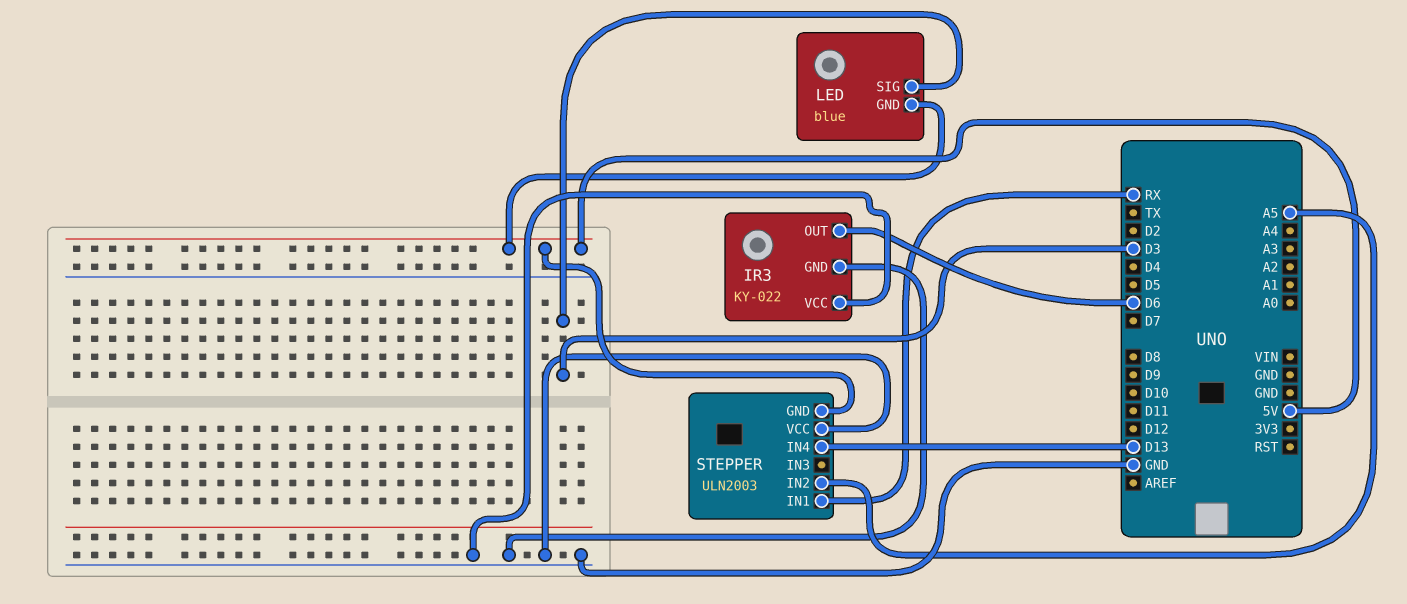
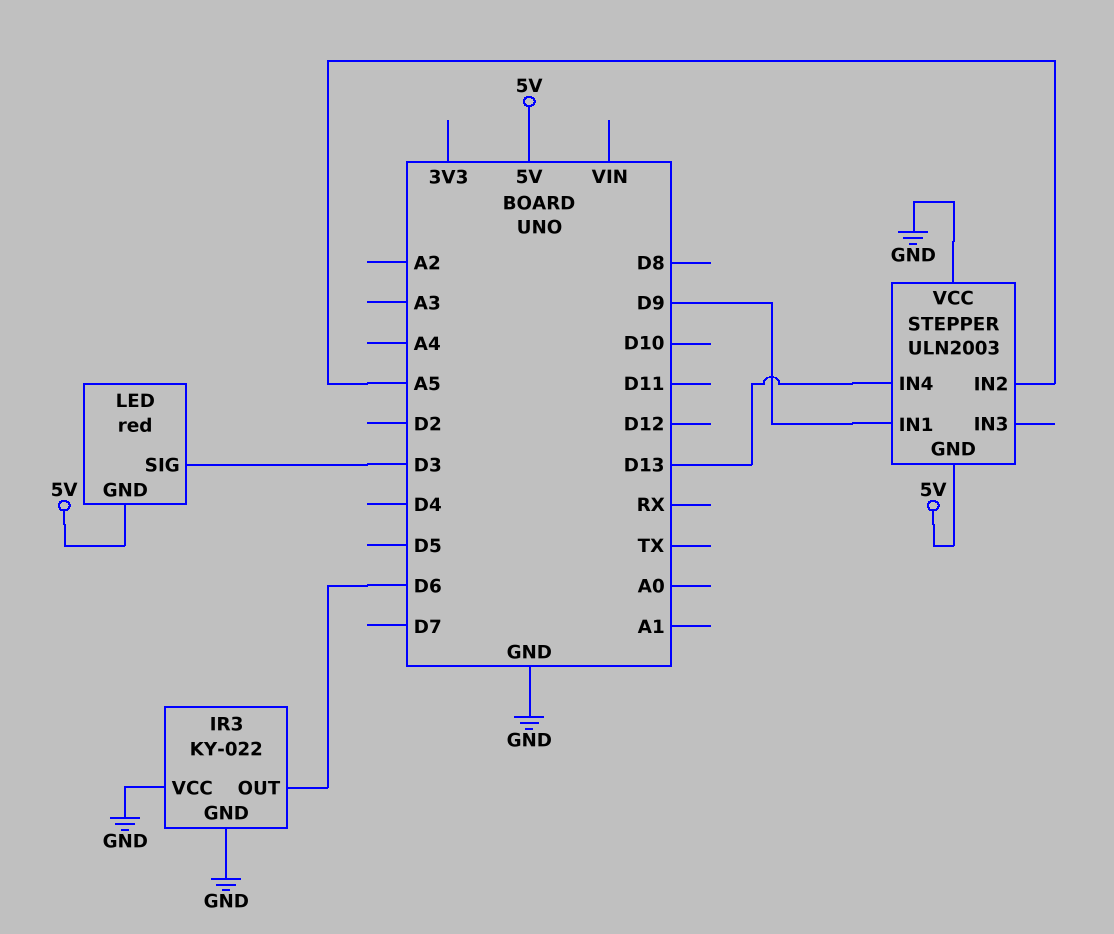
LED: blue -> red
STEPPER pin IN1: RX -> D9

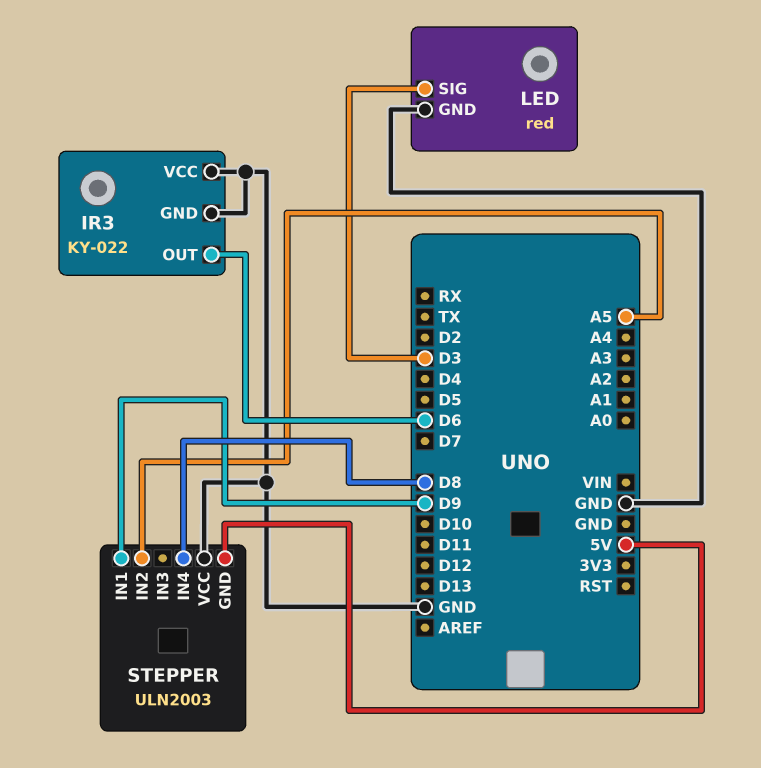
LED pin GND: 5V -> GND
STEPPER pin IN4: D13 -> D8

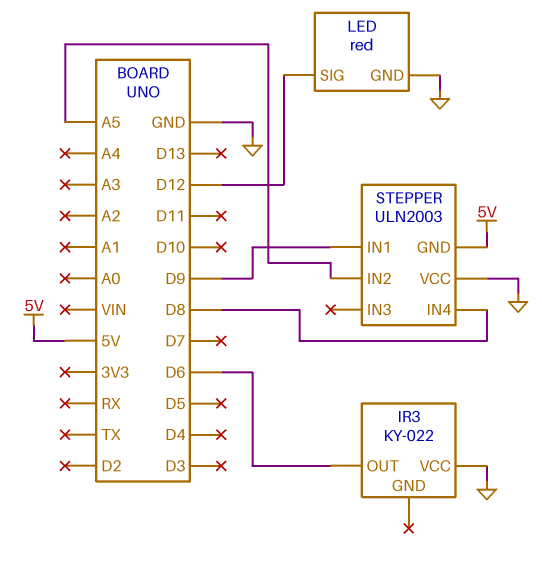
IR3 pin GND: GND -> none
LED pin SIG: D3 -> D12

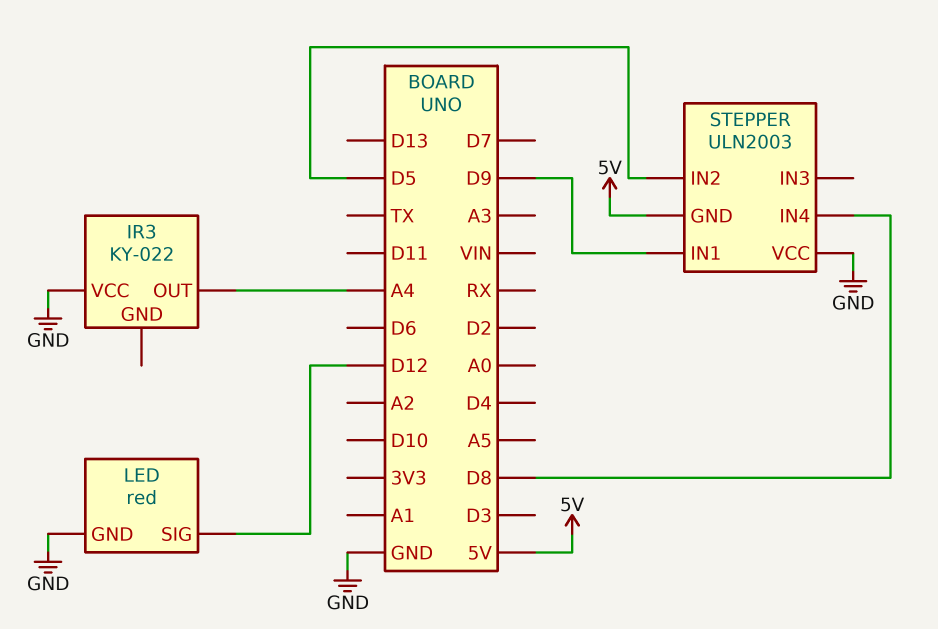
IR3 pin OUT: D6 -> A4
STEPPER pin IN2: A5 -> D5

